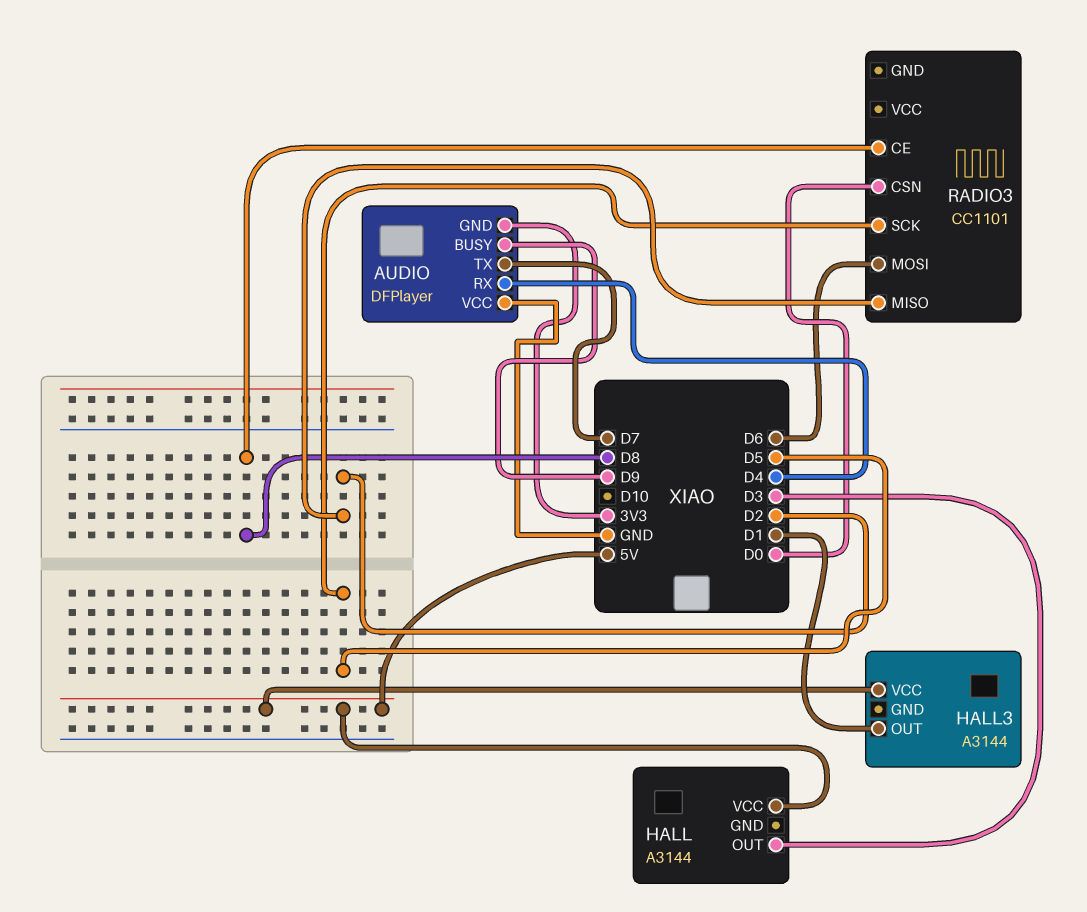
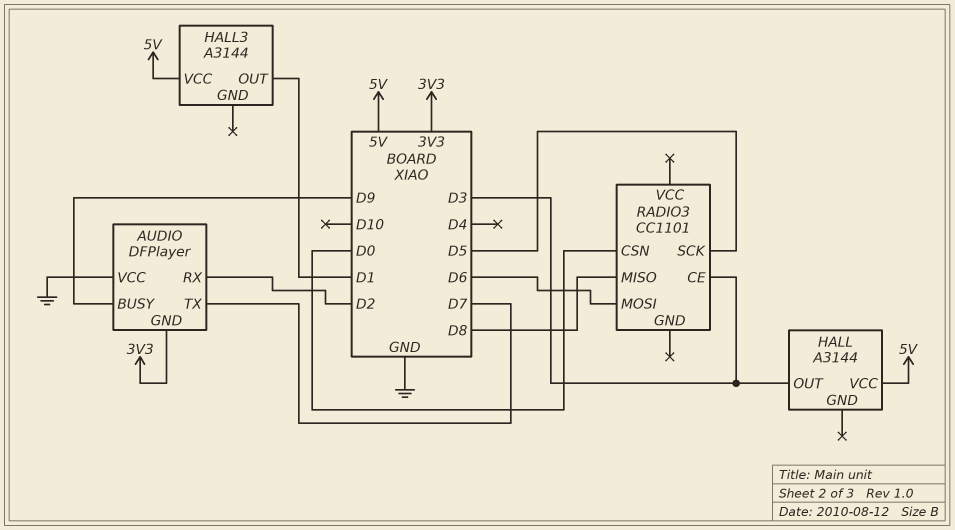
AUDIO pin RX: D4 -> D2
RADIO3 pin CE: D8 -> D3
RADIO3 pin MISO: D2 -> D8

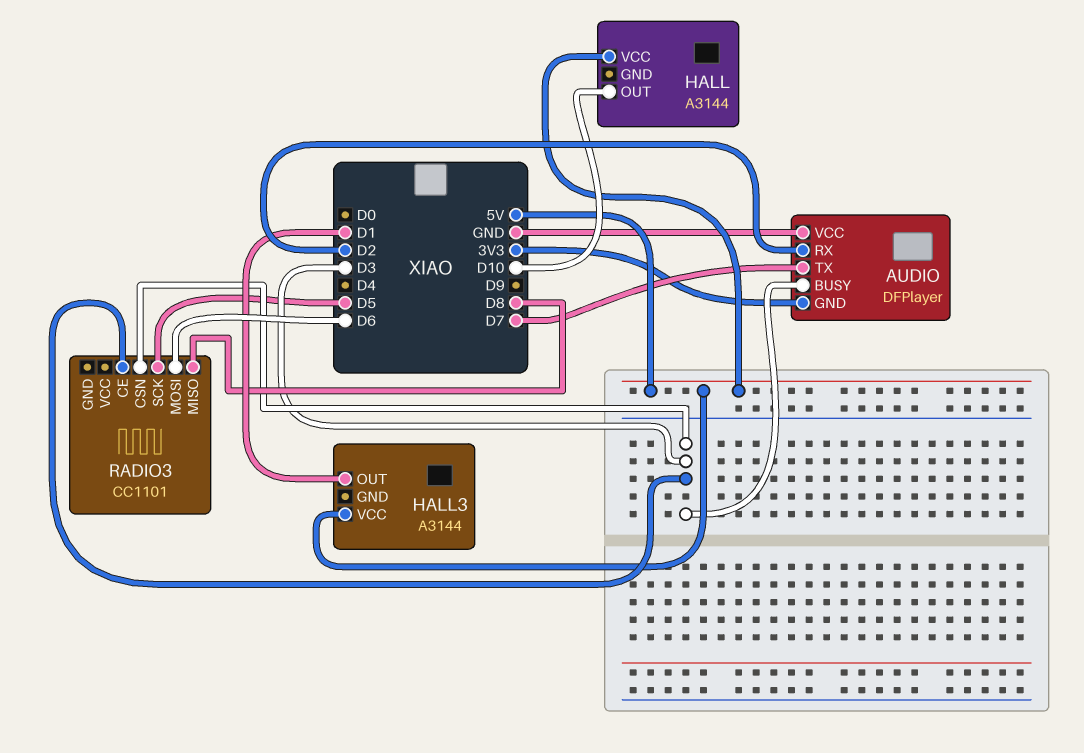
AUDIO pin BUSY: D9 -> D3
HALL pin OUT: D3 -> D10
RADIO3 pin CSN: D0 -> D3

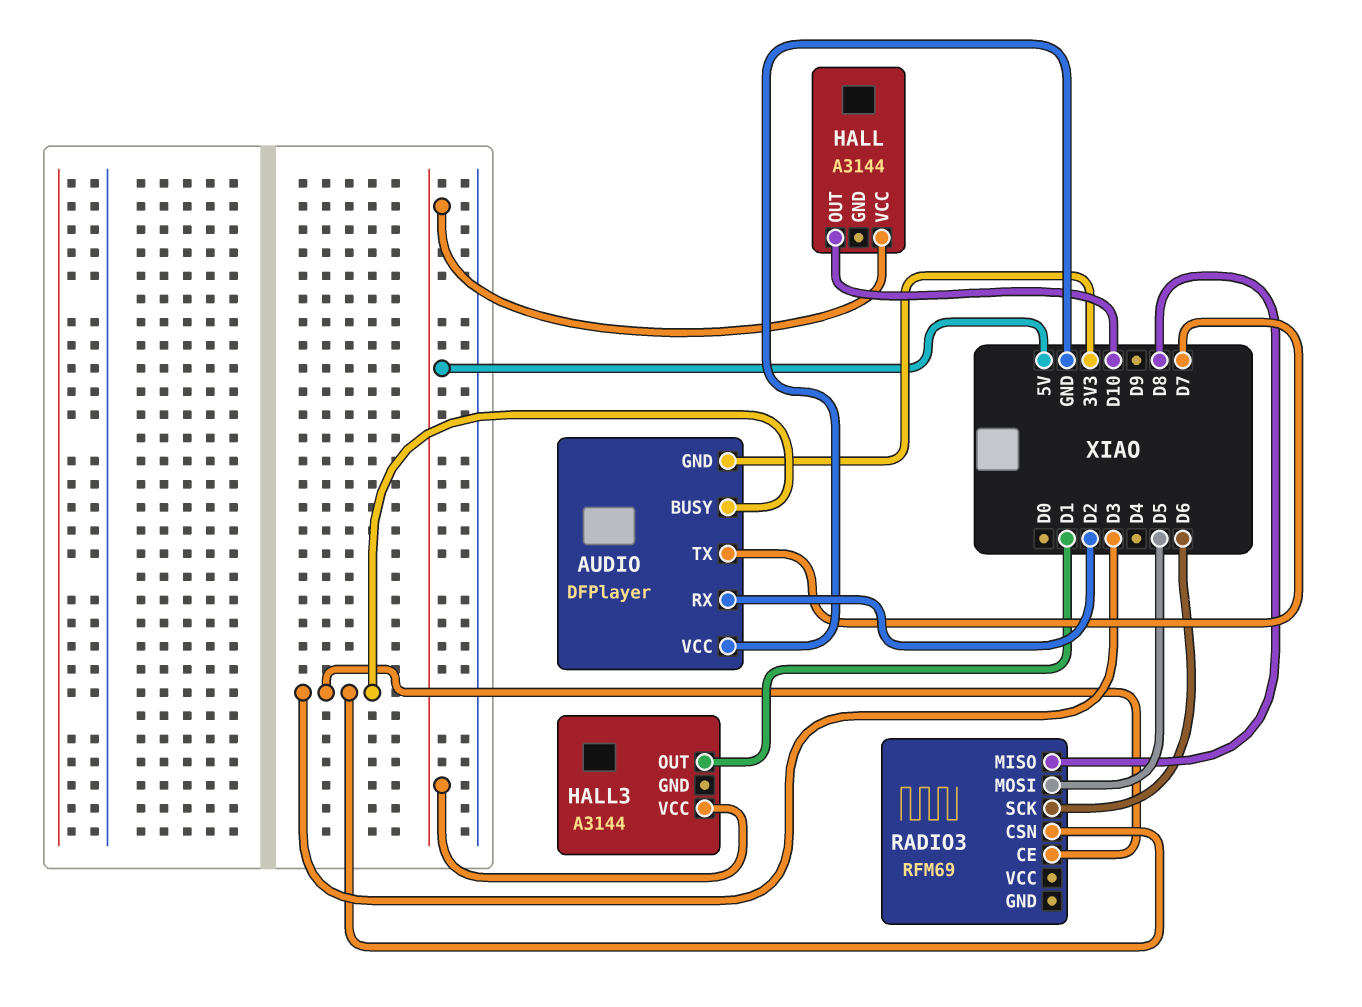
RADIO3: CC1101 -> RFM69
RADIO3 pin MOSI: D6 -> D5
RADIO3 pin SCK: D5 -> D6

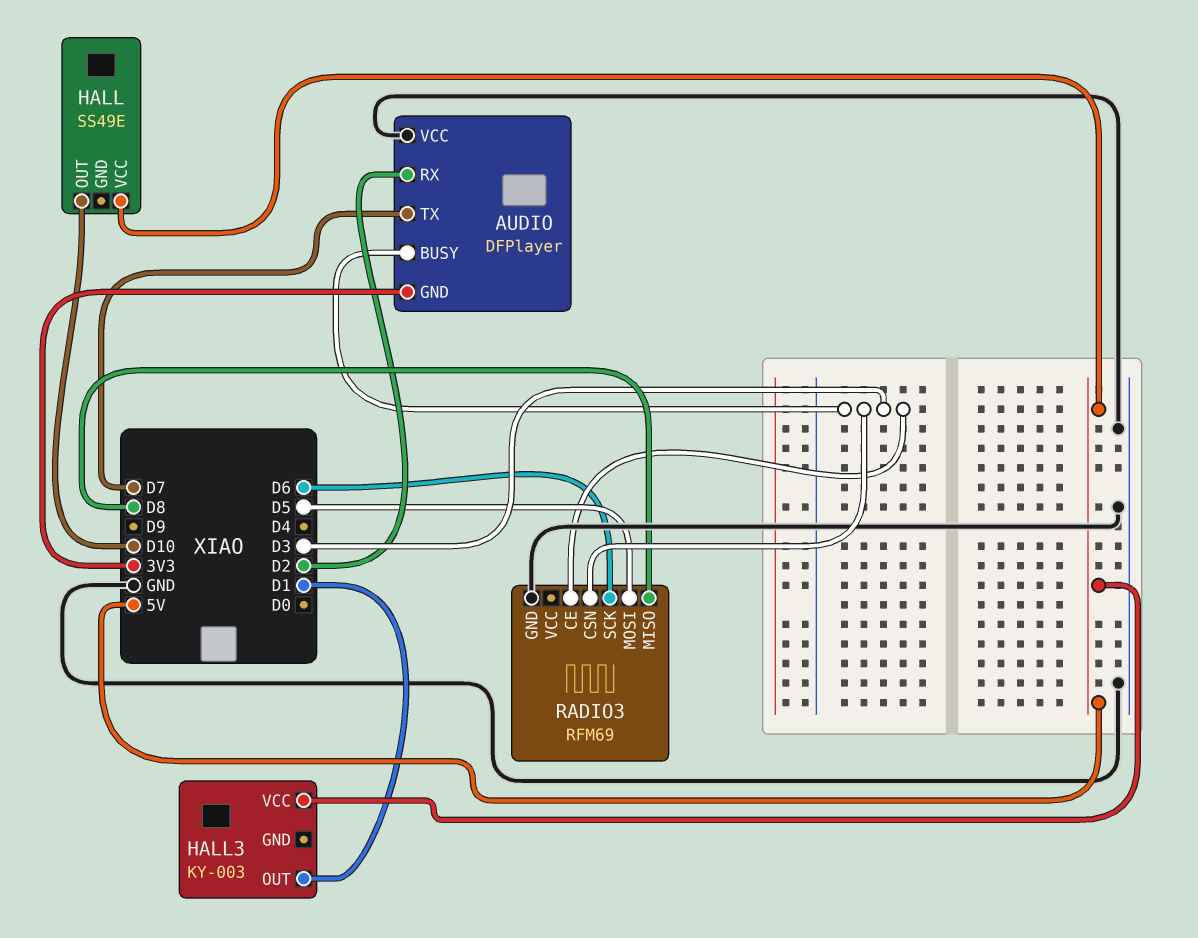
HALL: A3144 -> SS49E
HALL3: A3144 -> KY-003
RADIO3 pin GND: none -> GND

